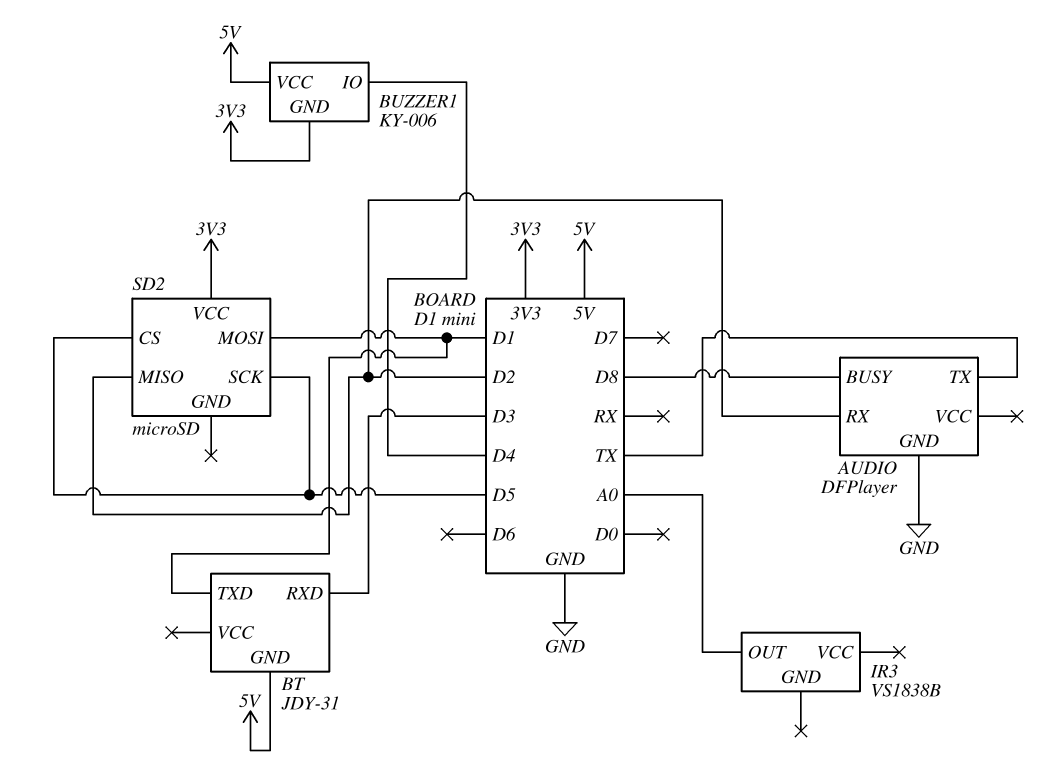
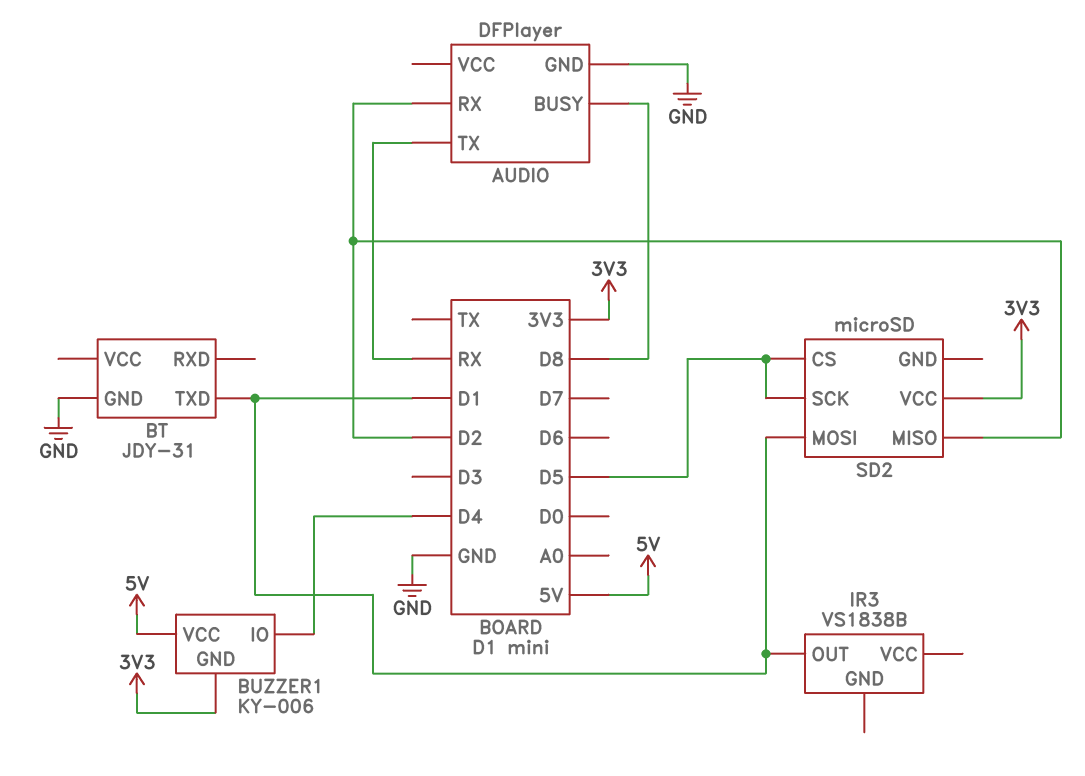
AUDIO pin TX: TX -> RX
BT pin GND: 5V -> GND
BT pin RXD: D3 -> none
IR3 pin OUT: A0 -> D1

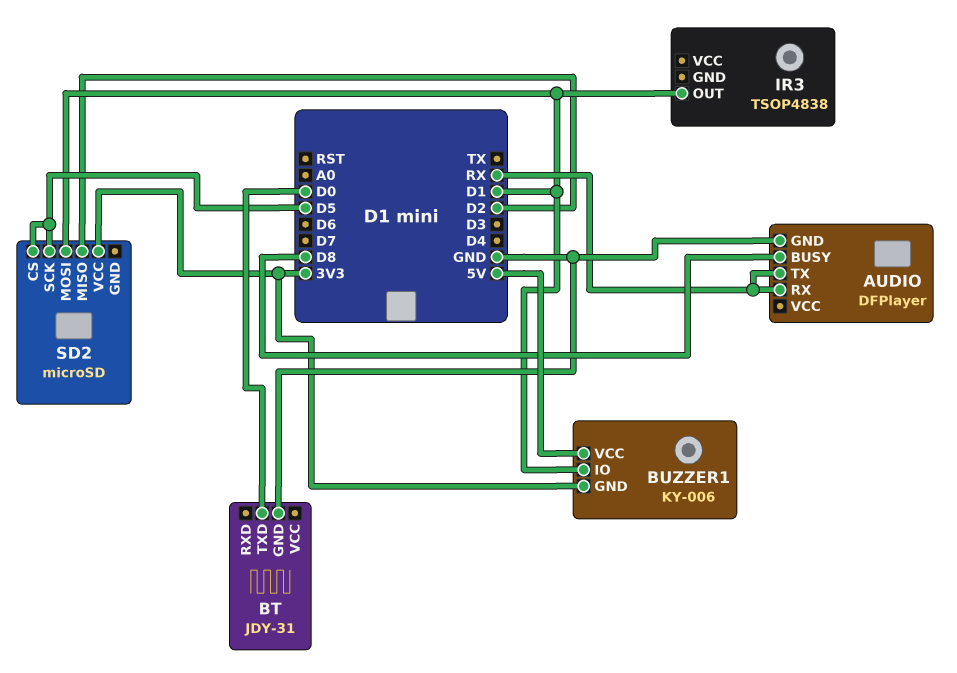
AUDIO pin RX: D2 -> RX
BT pin TXD: D1 -> D0
BUZZER1 pin IO: D4 -> D1
IR3: VS1838B -> TSOP4838

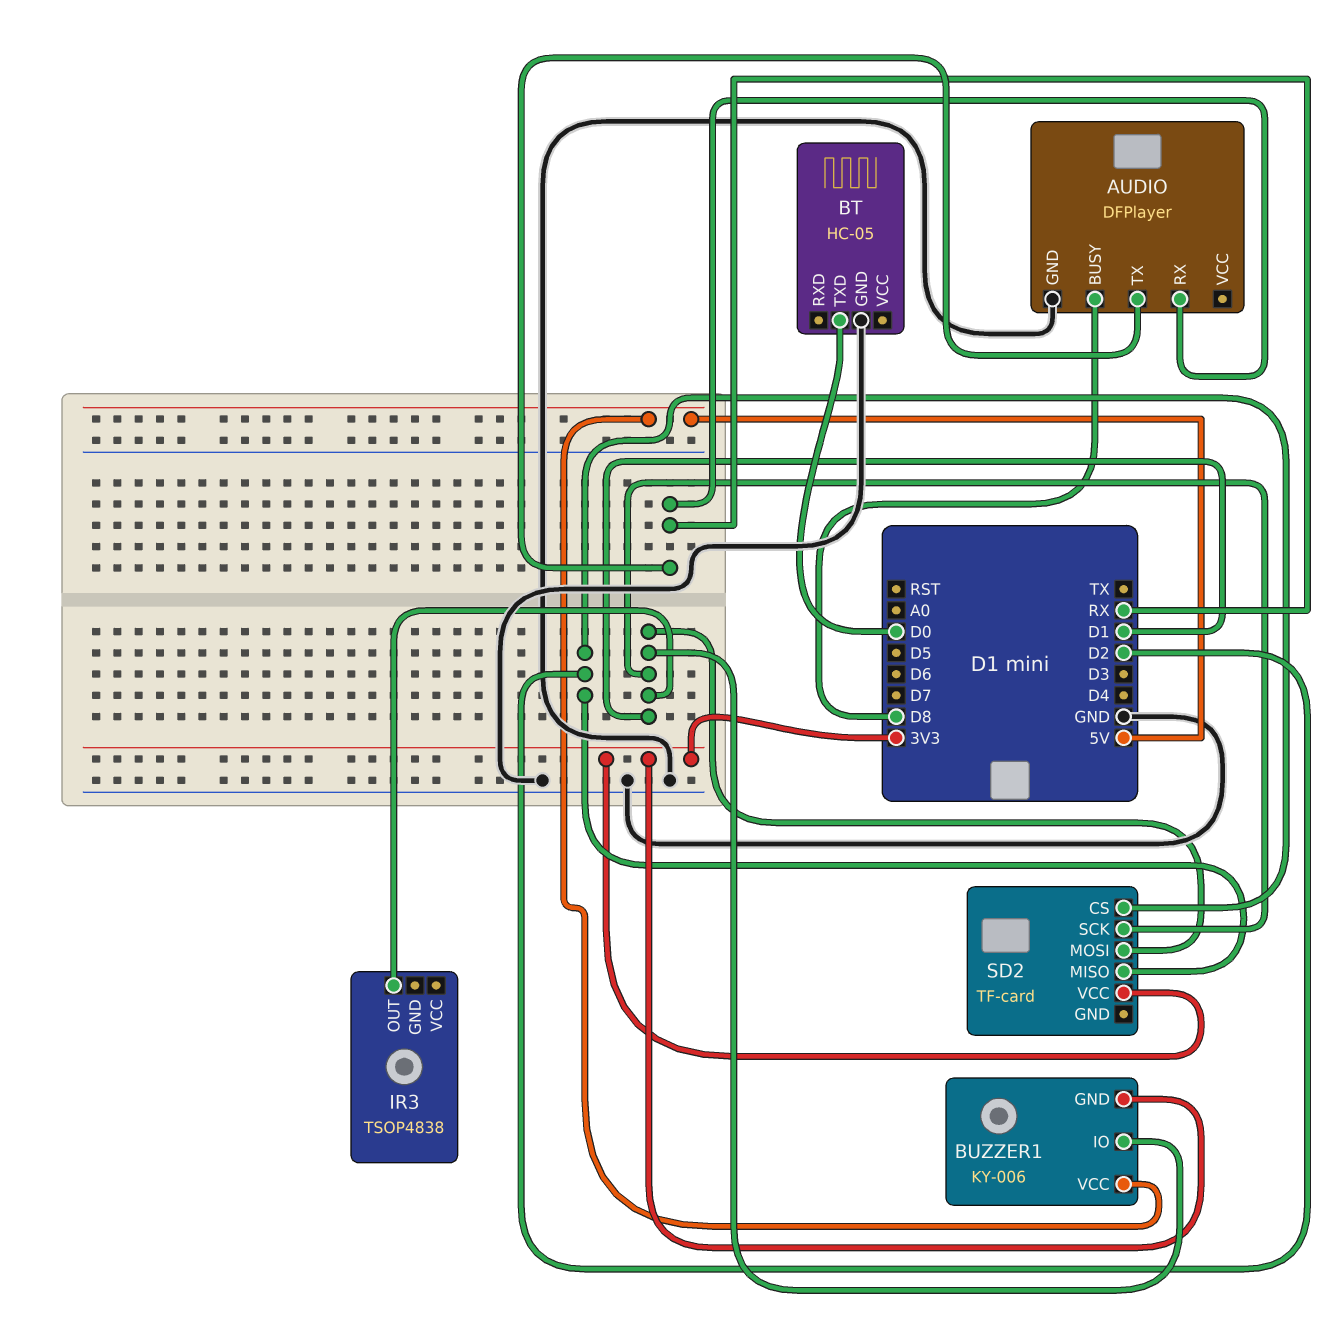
BT: JDY-31 -> HC-05
SD2: microSD -> TF-card
SD2 pin CS: D5 -> D2
SD2 pin SCK: D5 -> D1

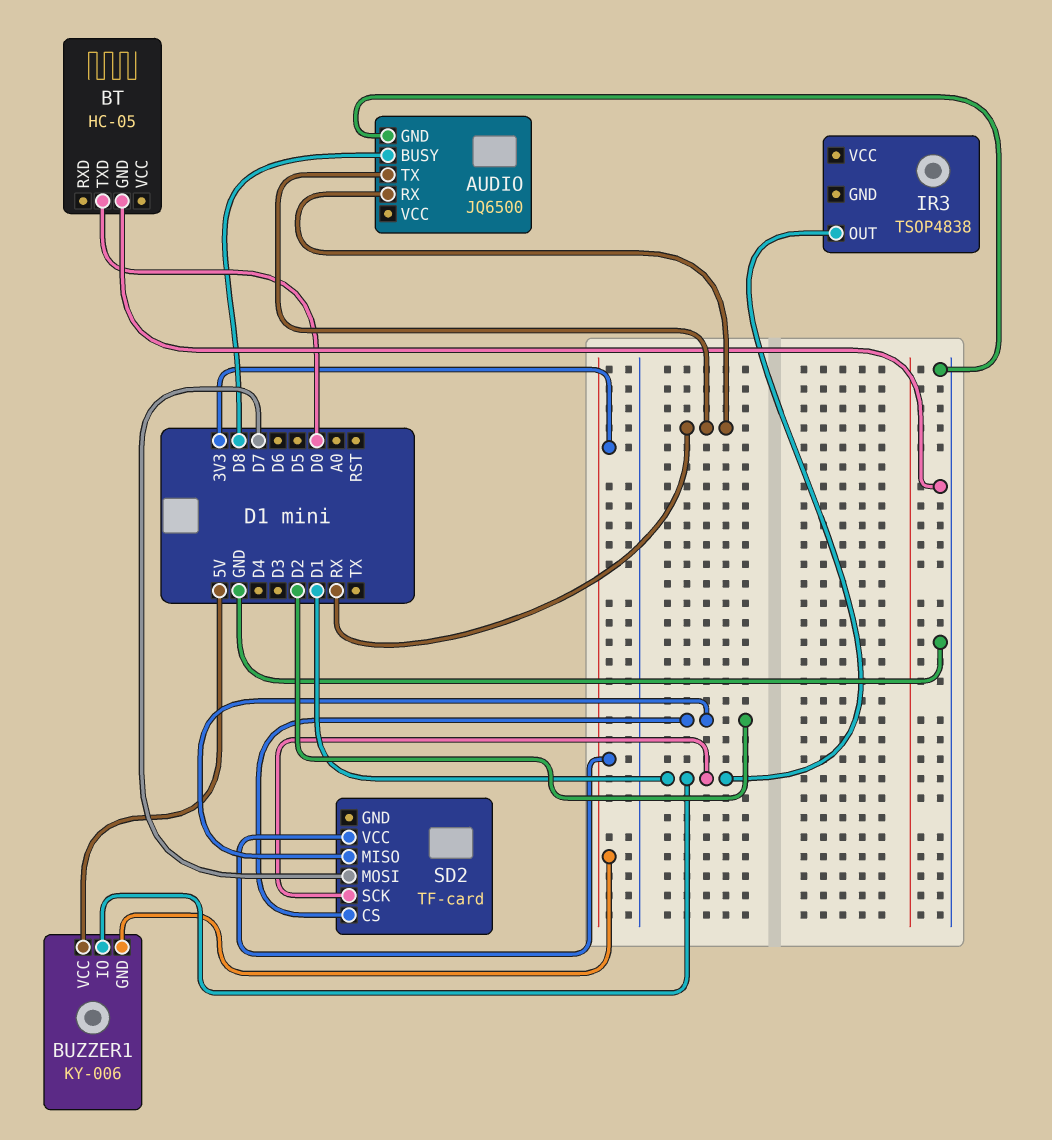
AUDIO: DFPlayer -> JQ6500
SD2 pin MOSI: D1 -> D7

